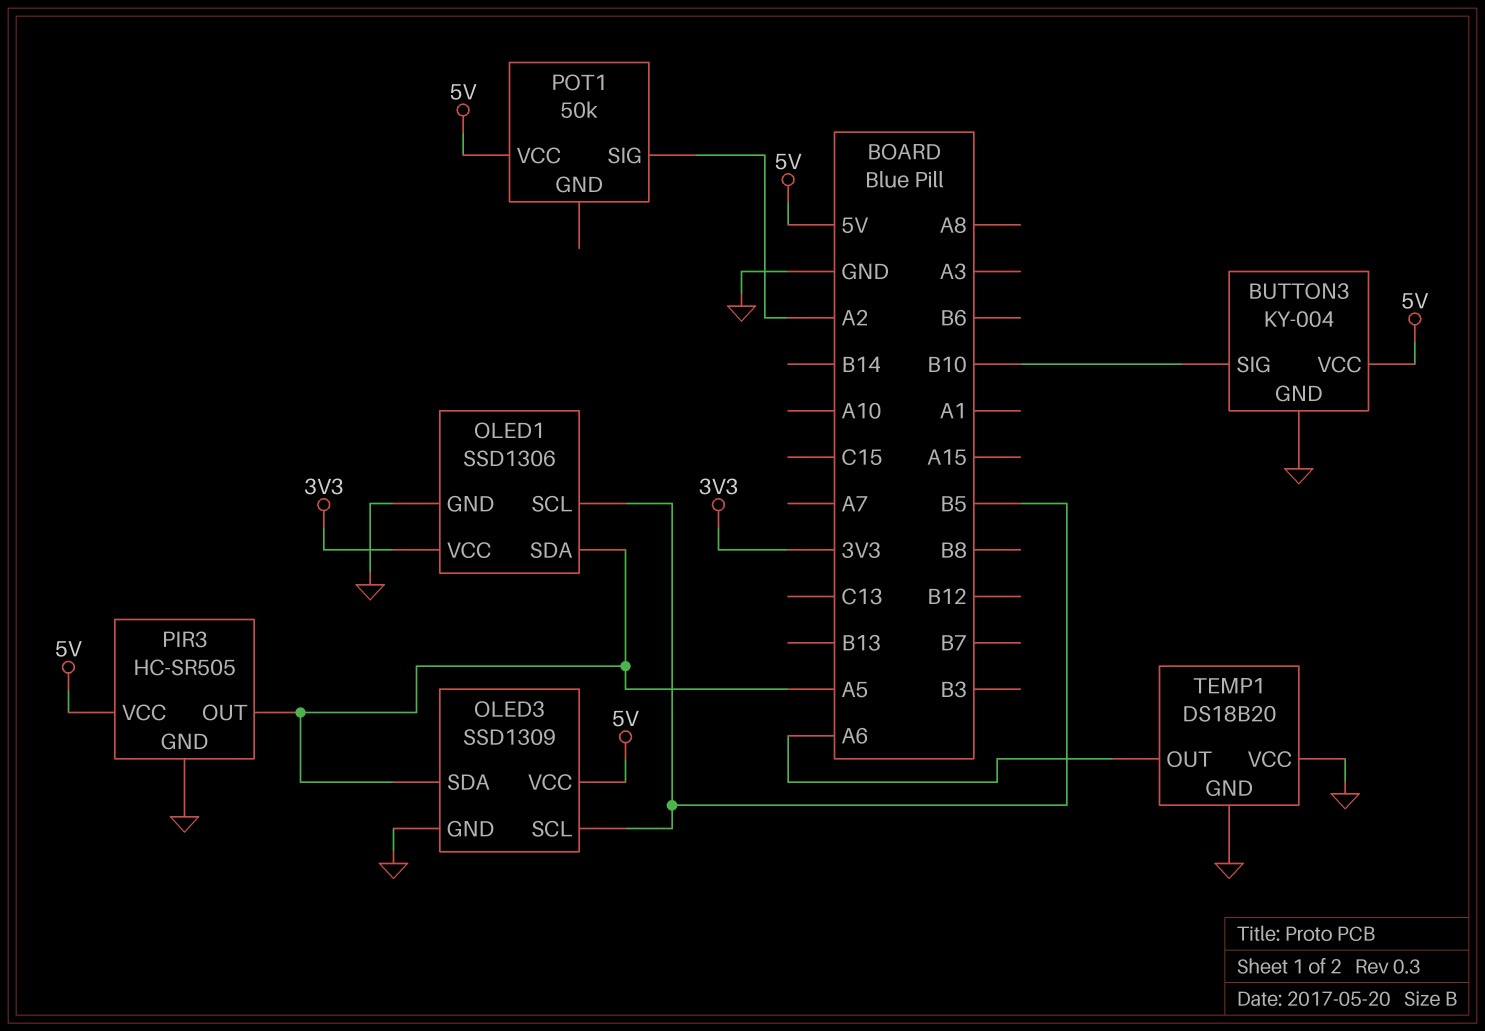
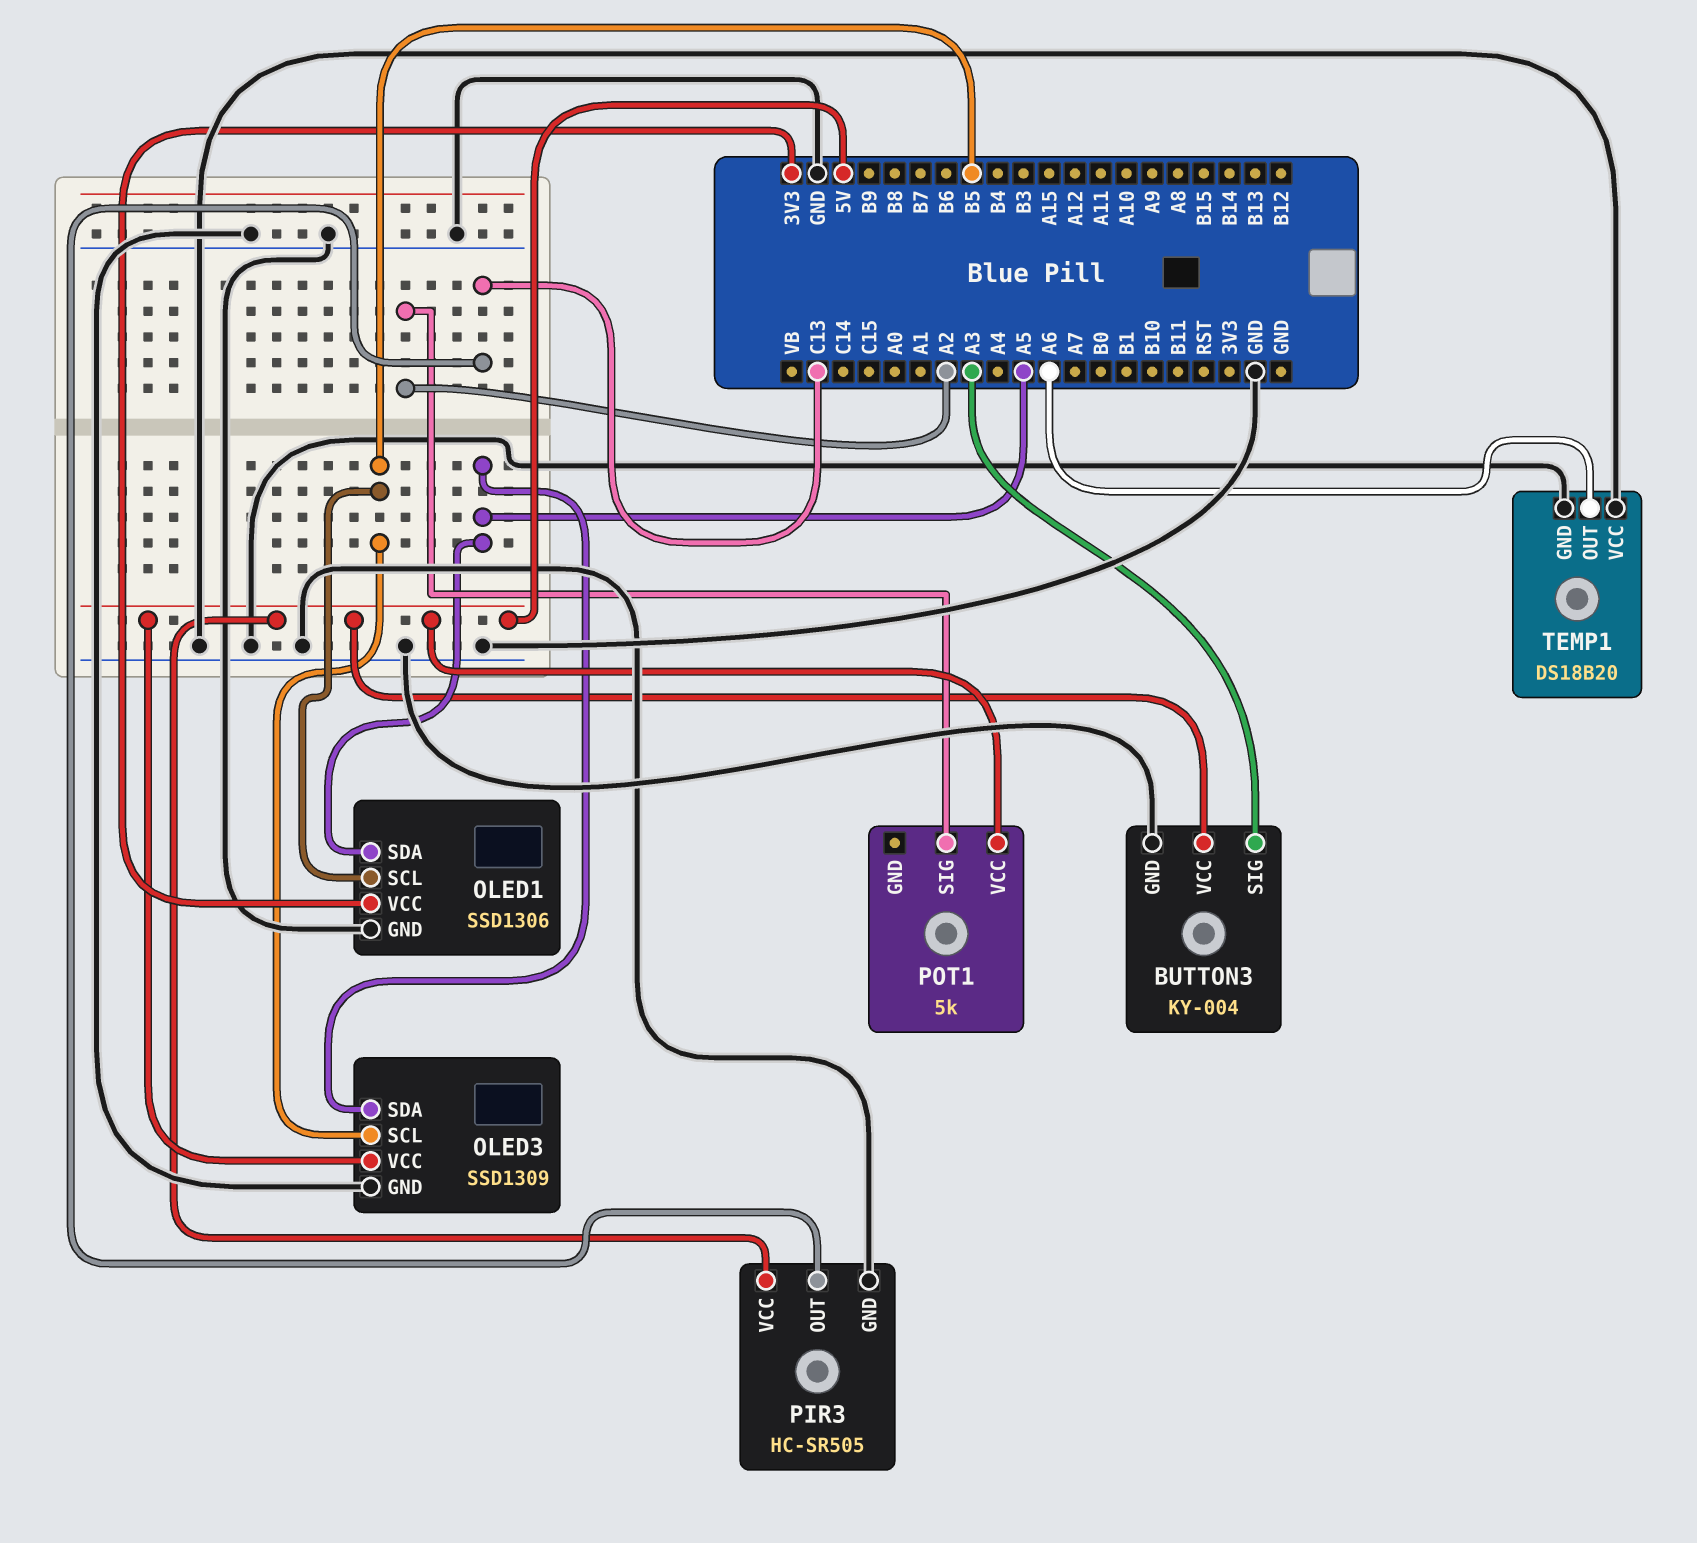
BUTTON3 pin SIG: B10 -> A3
PIR3 pin OUT: A5 -> C13
POT1: 50k -> 5k

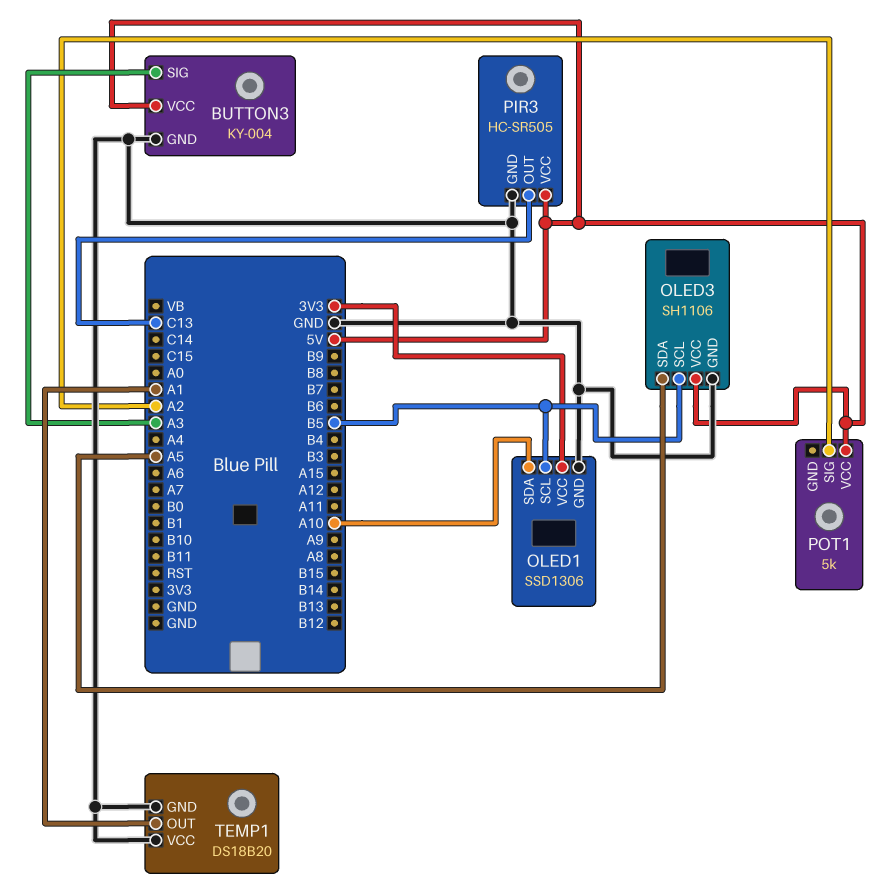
OLED1 pin SDA: A5 -> A10
OLED3: SSD1309 -> SH1106
TEMP1 pin OUT: A6 -> A1

